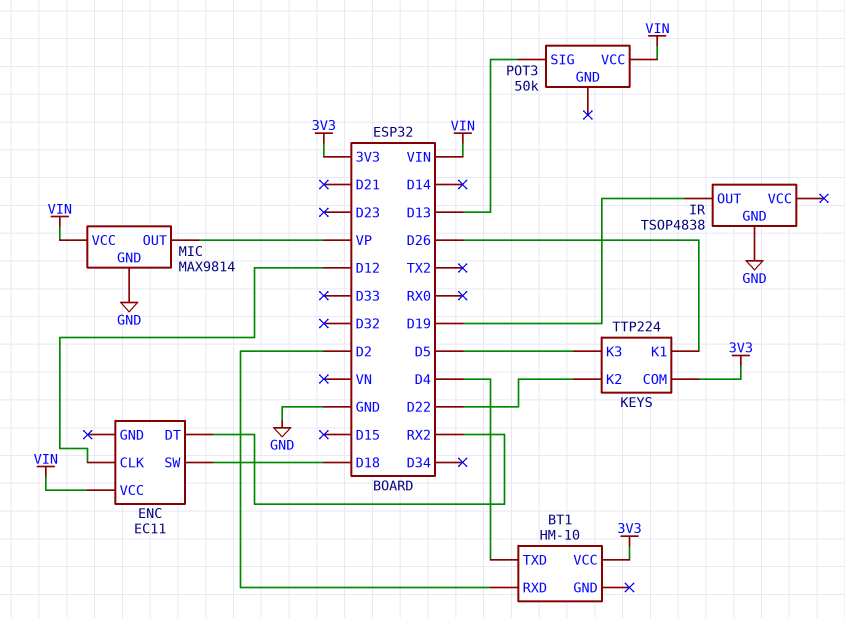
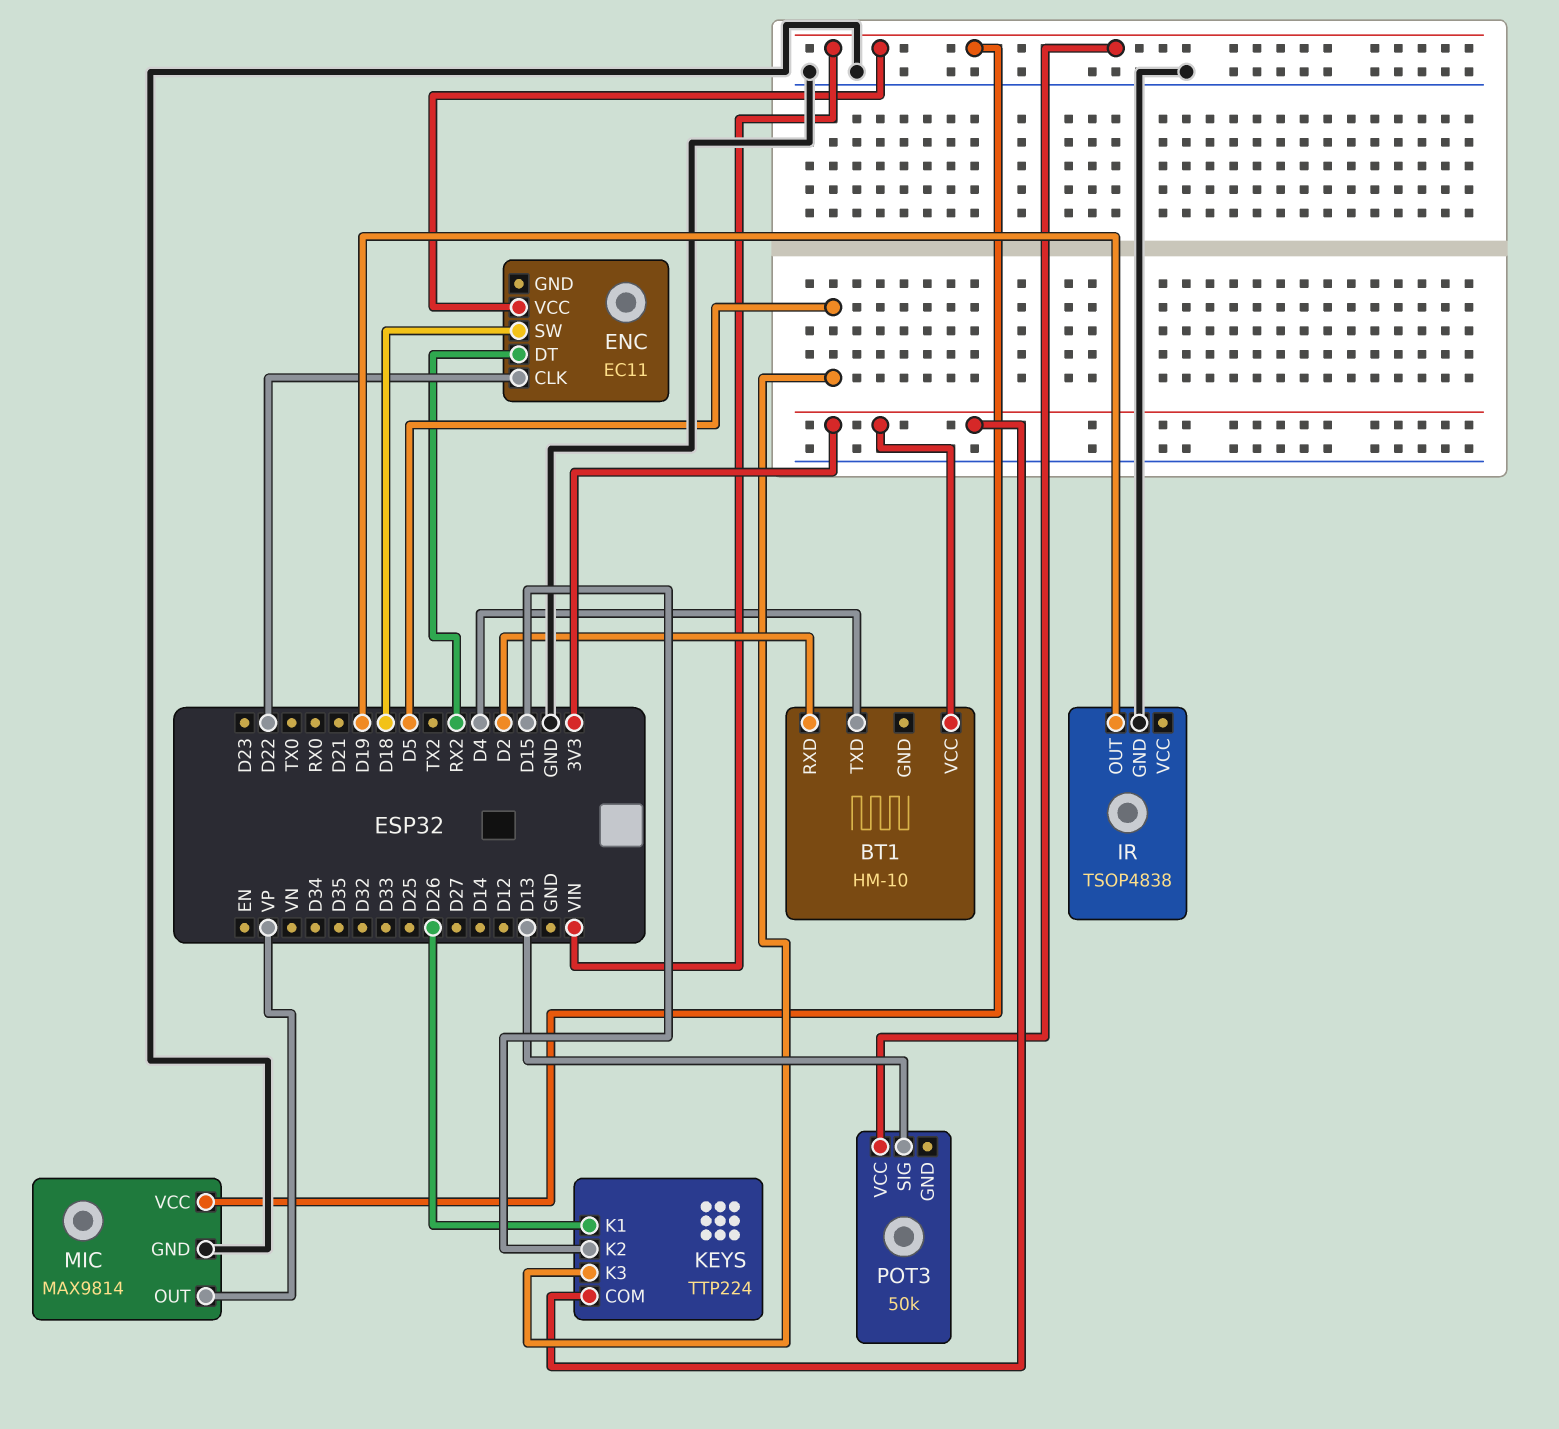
ENC pin CLK: D12 -> D22
KEYS pin K2: D22 -> D15

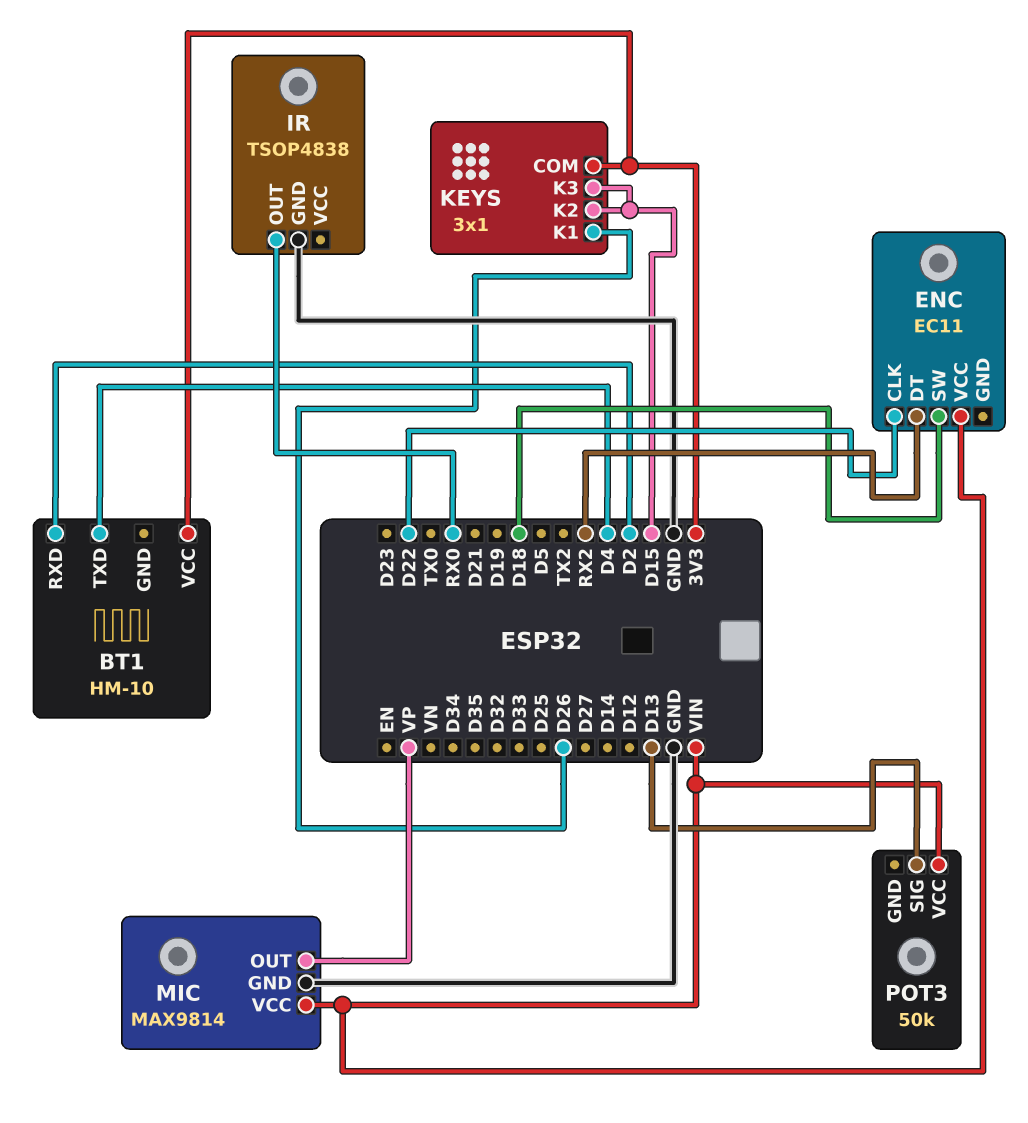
IR pin OUT: D19 -> RX0
KEYS: TTP224 -> 3x1
KEYS pin K3: D5 -> D15

